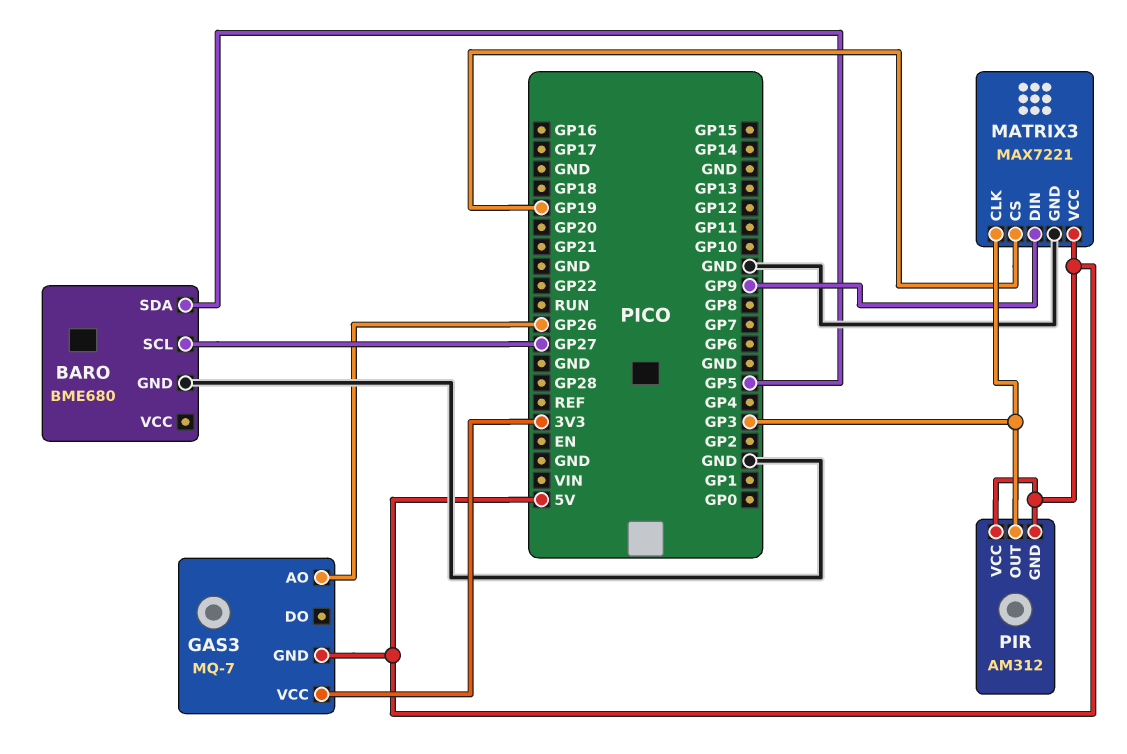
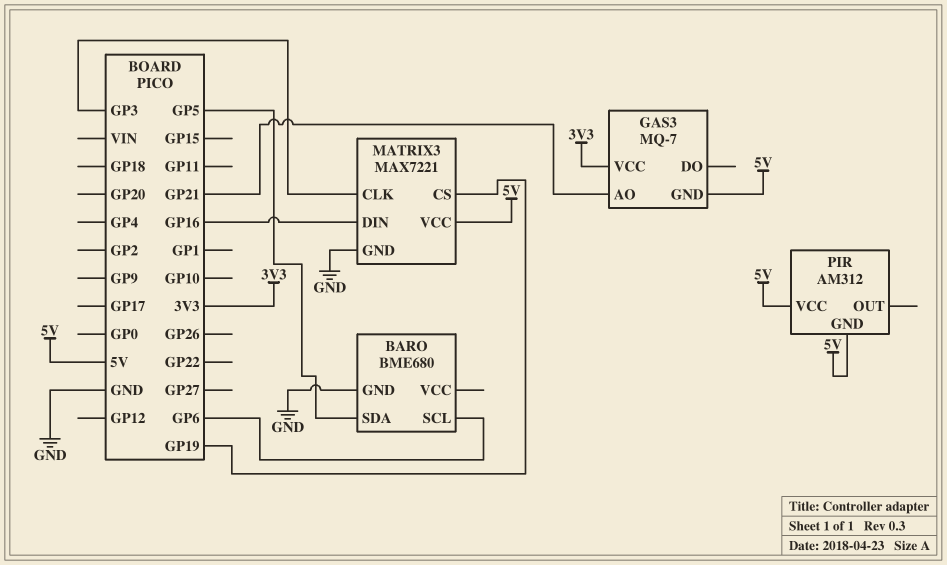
BARO pin SCL: GP27 -> GP6
GAS3 pin AO: GP26 -> GP21
MATRIX3 pin DIN: GP9 -> GP16
PIR pin OUT: GP3 -> none

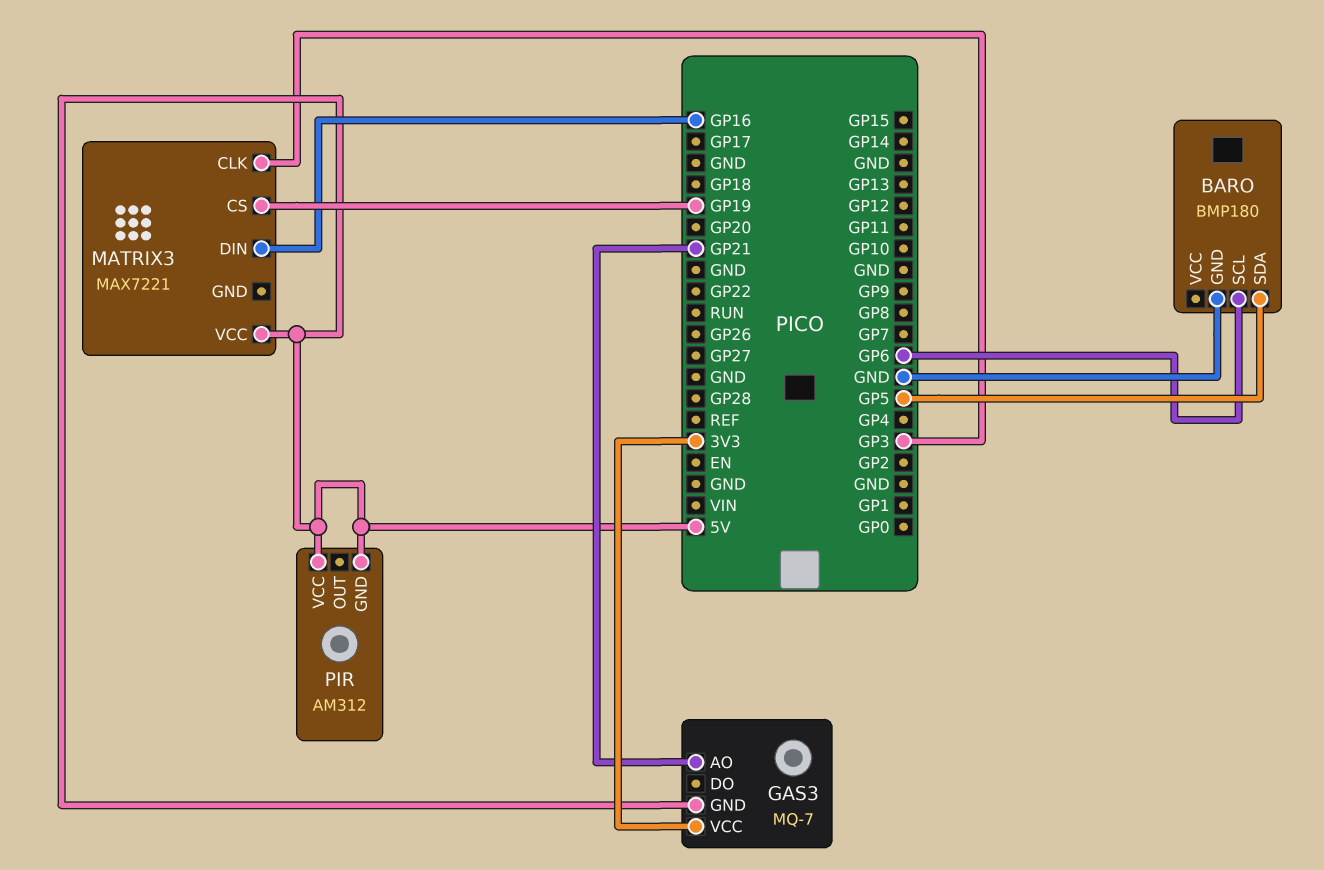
BARO: BME680 -> BMP180
MATRIX3 pin GND: GND -> none

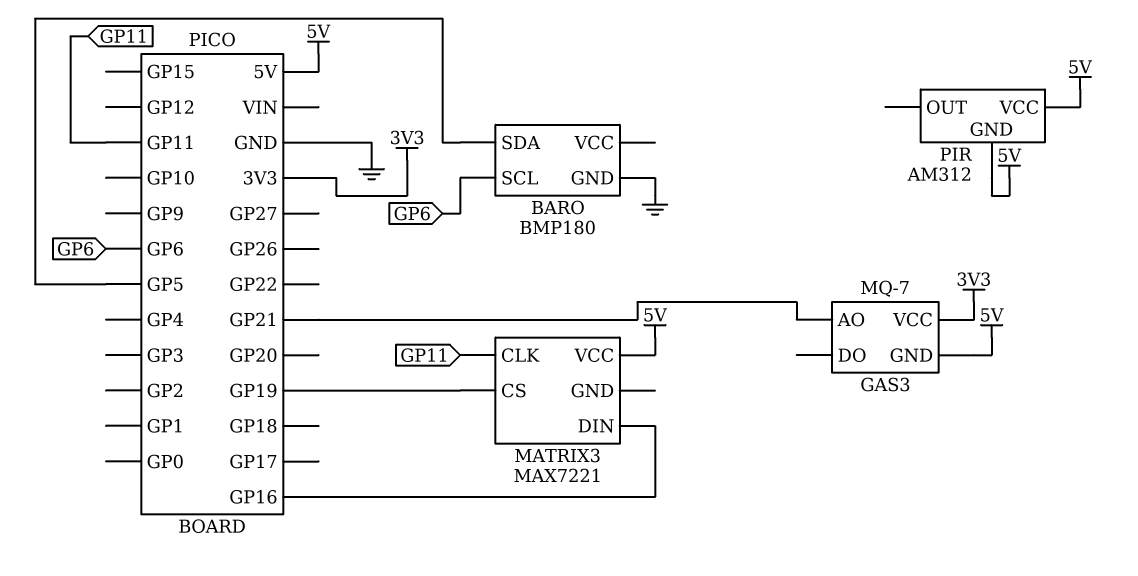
MATRIX3 pin CLK: GP3 -> GP11

